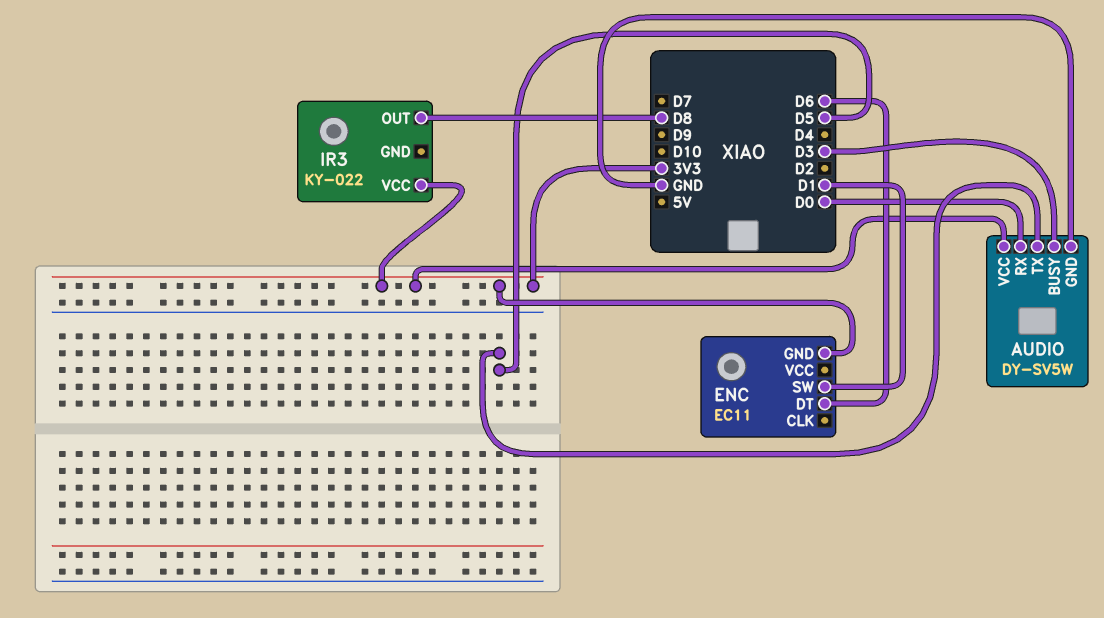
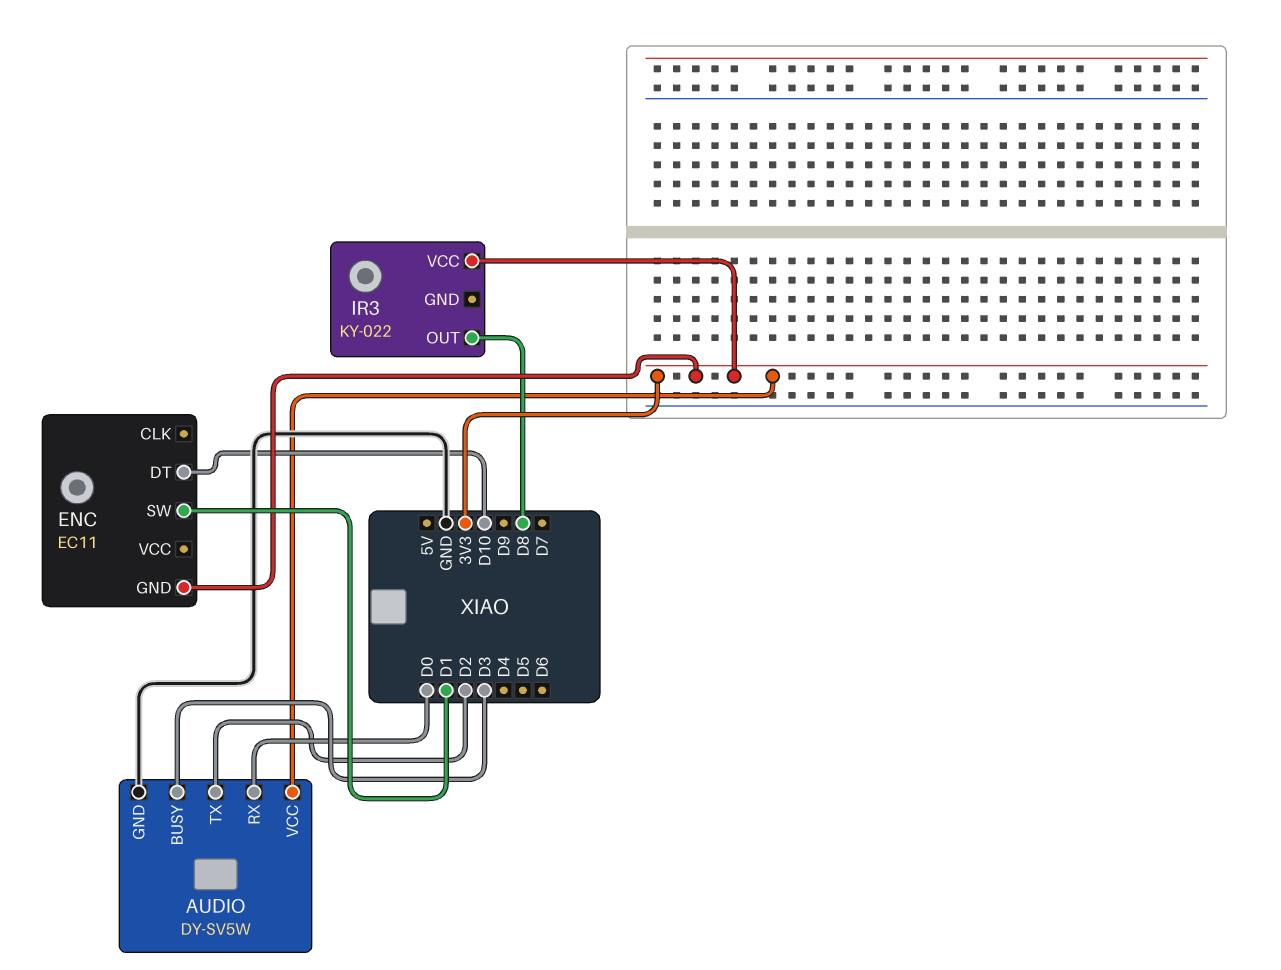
AUDIO pin TX: D5 -> D2
ENC pin DT: D6 -> D10

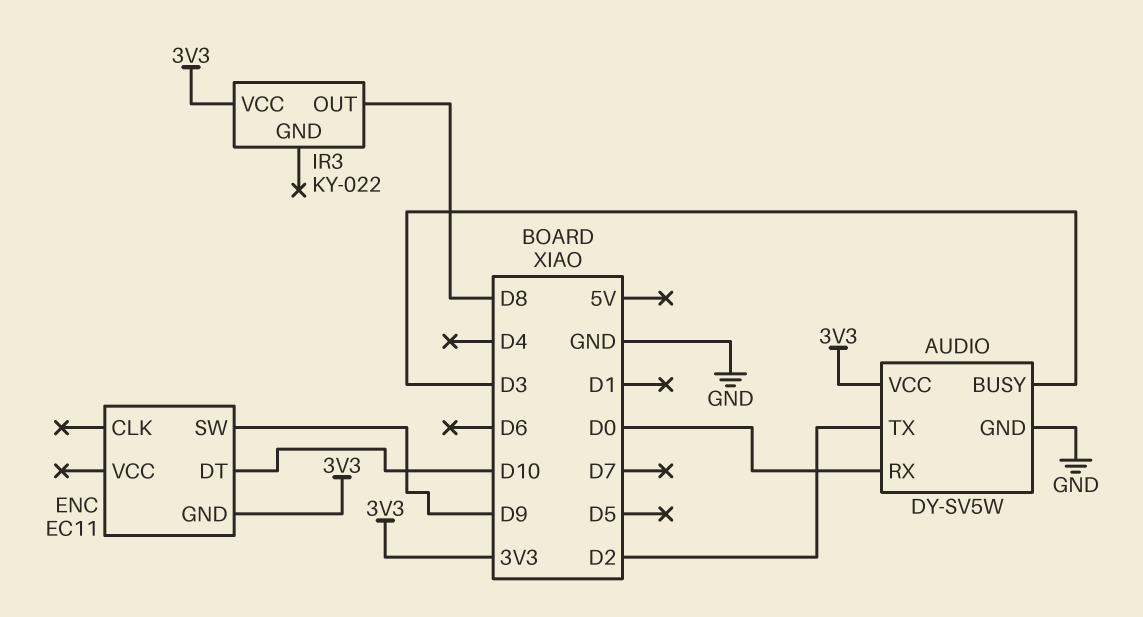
ENC pin SW: D1 -> D9

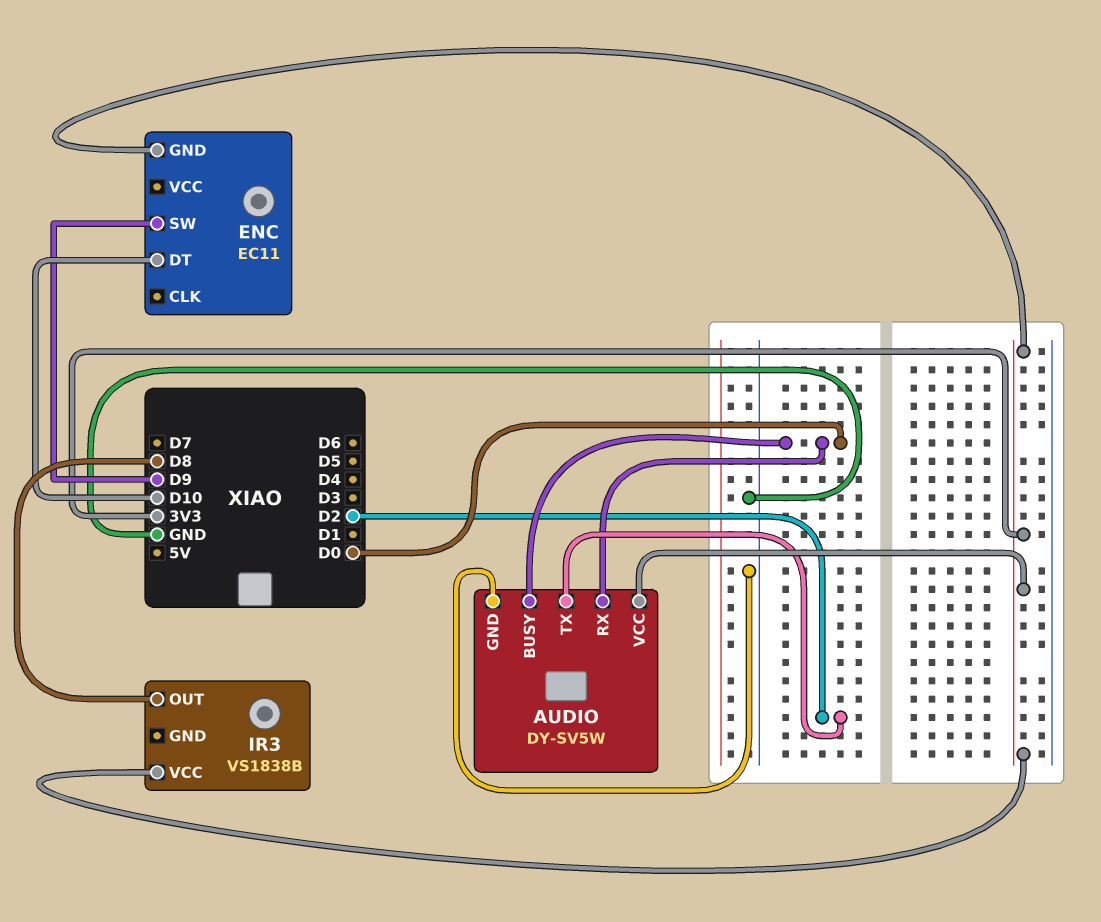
AUDIO pin BUSY: D3 -> D0
IR3: KY-022 -> VS1838B

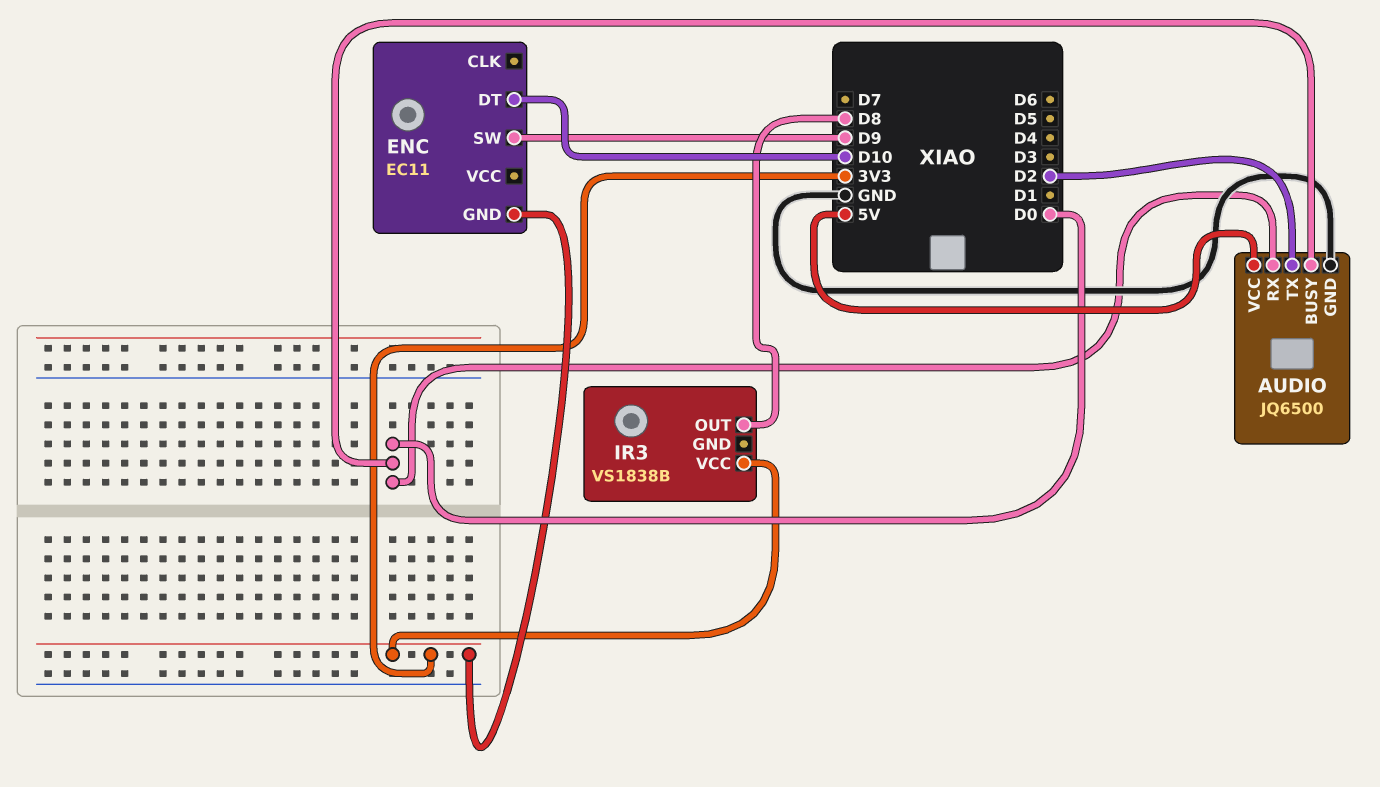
AUDIO: DY-SV5W -> JQ6500
AUDIO pin VCC: 3V3 -> 5V

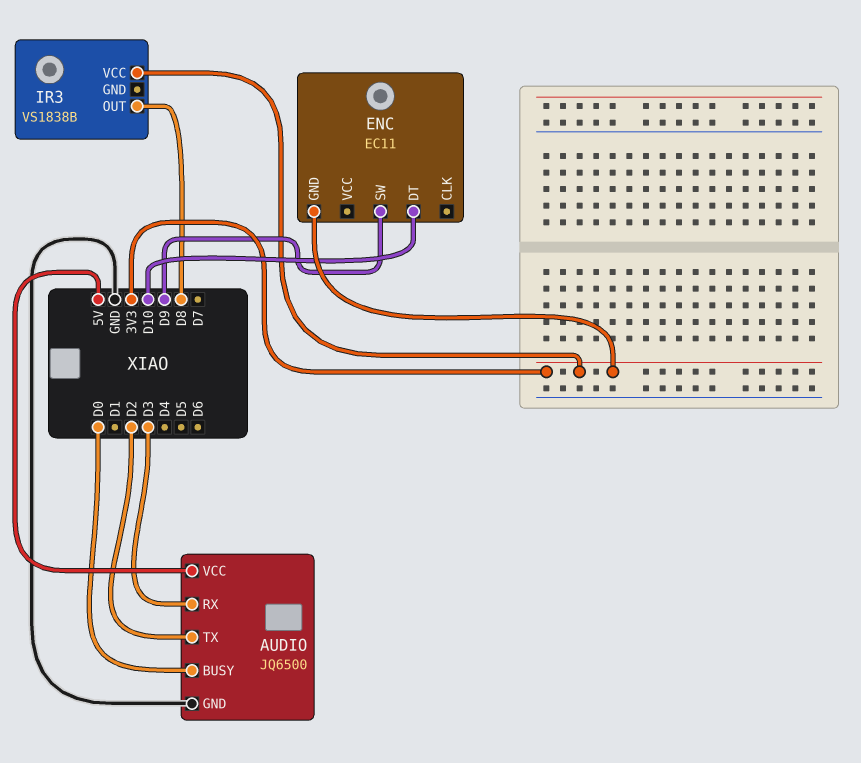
AUDIO pin RX: D0 -> D3

